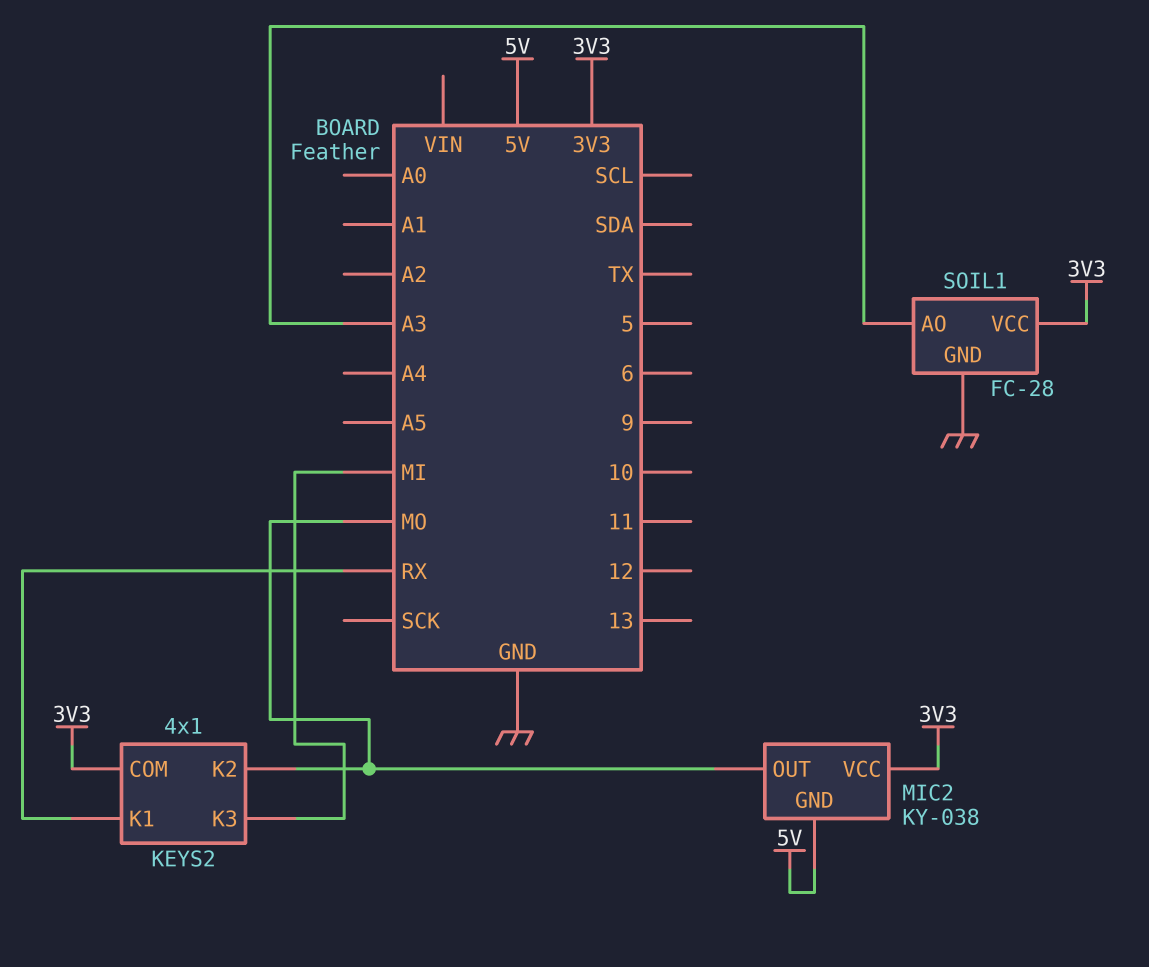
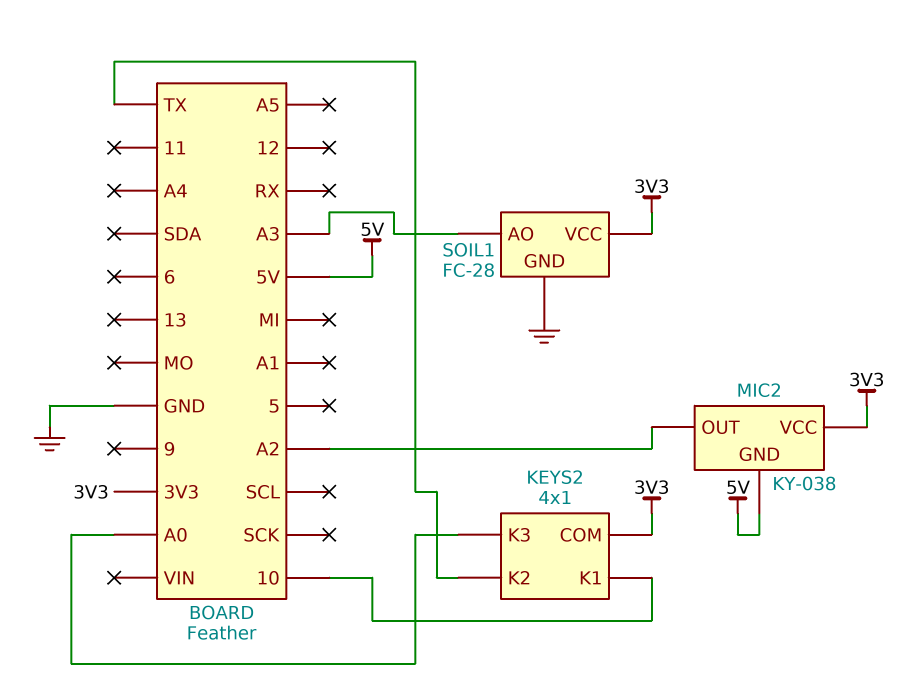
KEYS2 pin K1: RX -> 10
KEYS2 pin K2: MO -> TX
KEYS2 pin K3: MI -> A0
MIC2 pin OUT: MO -> A2

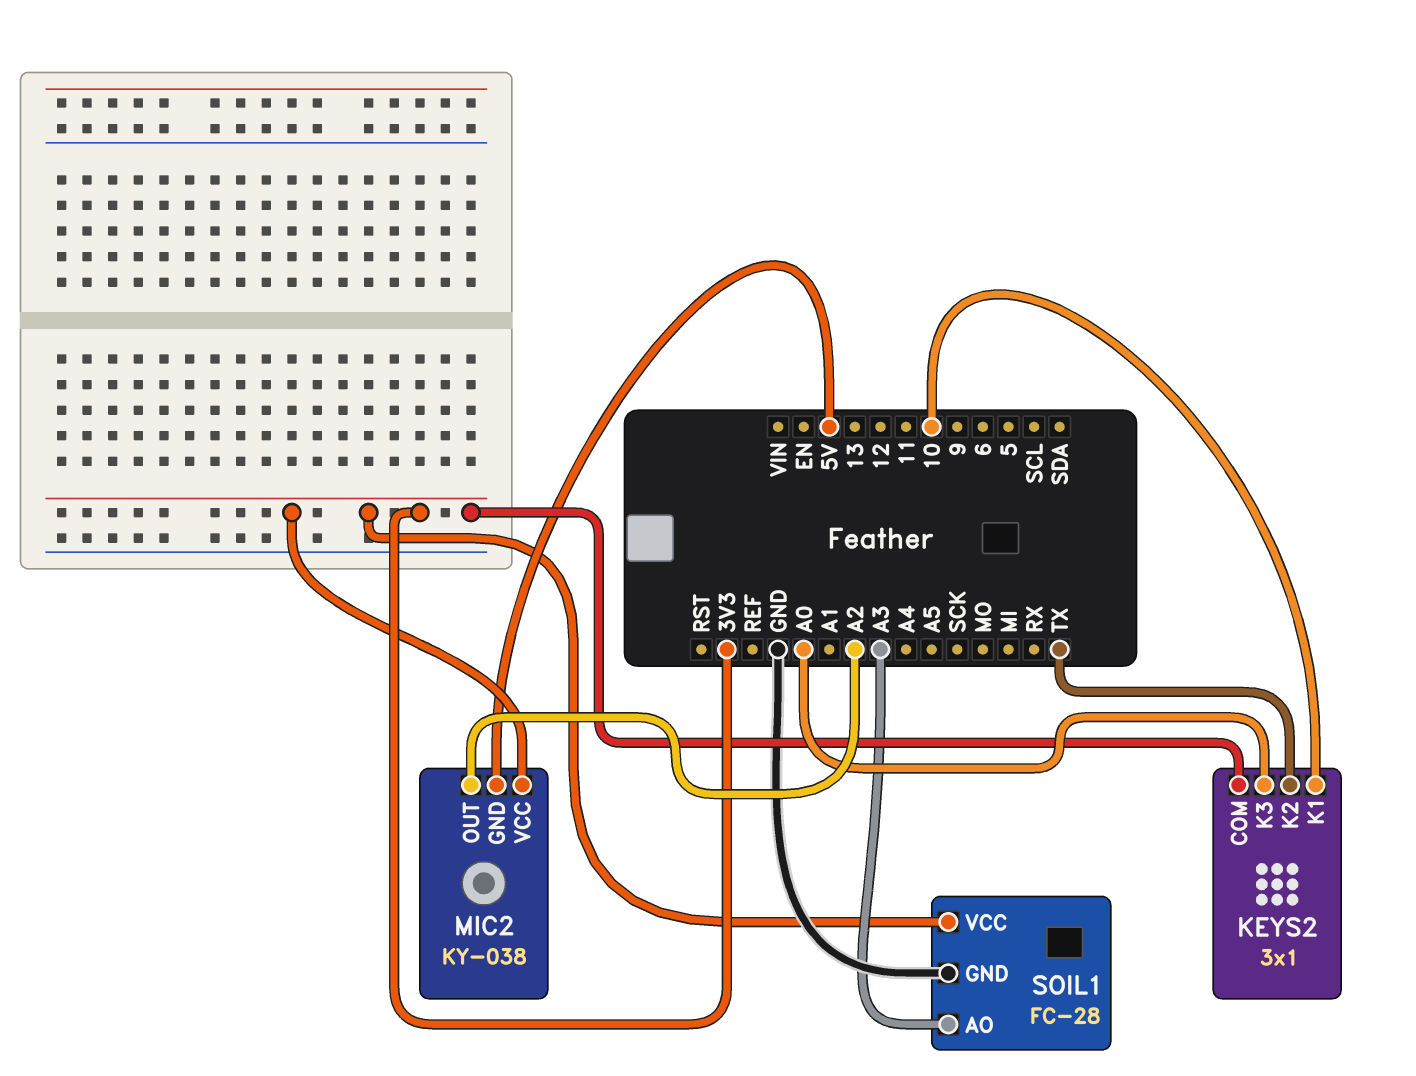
KEYS2: 4x1 -> 3x1

